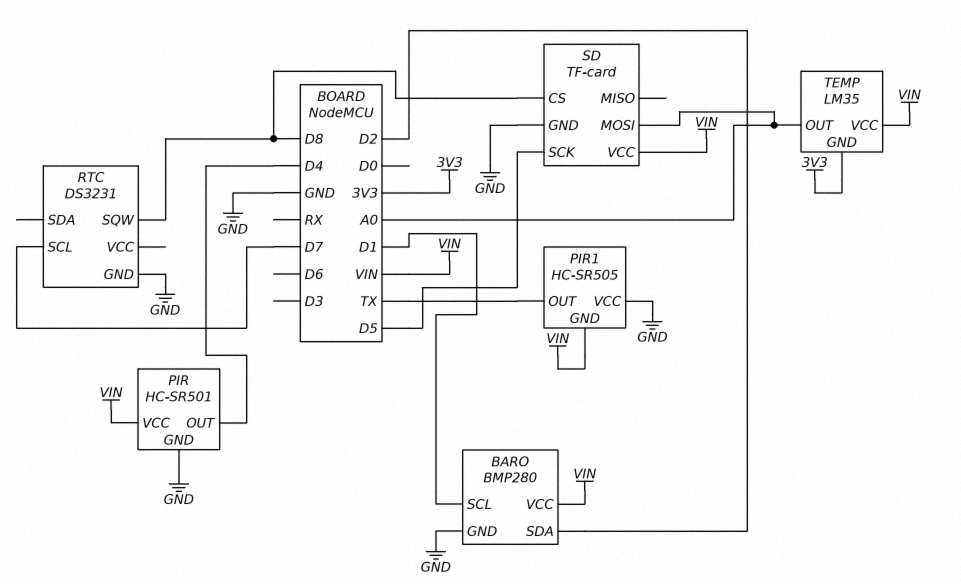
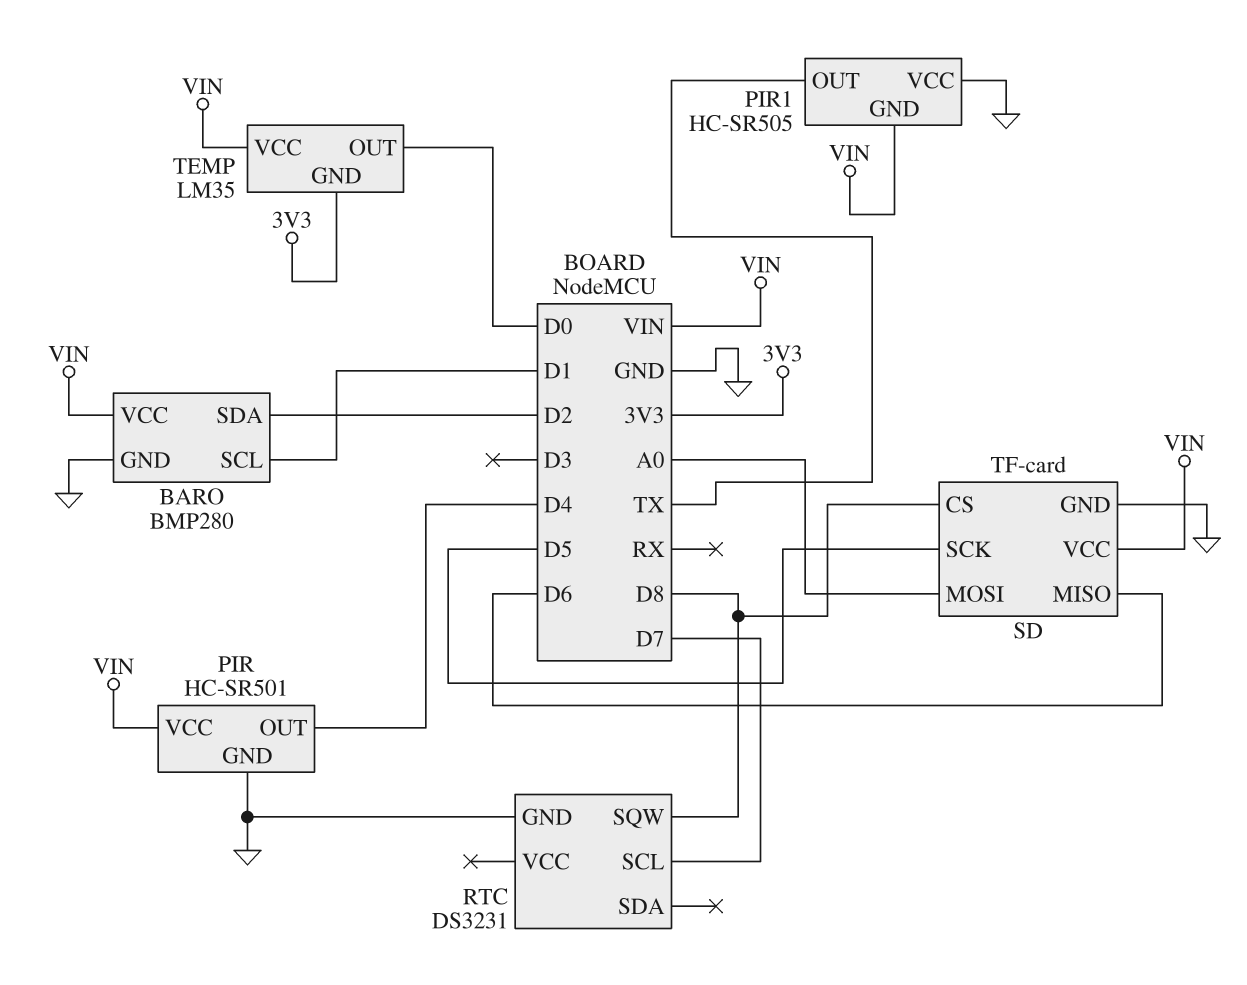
SD pin MISO: none -> D6
TEMP pin OUT: A0 -> D0

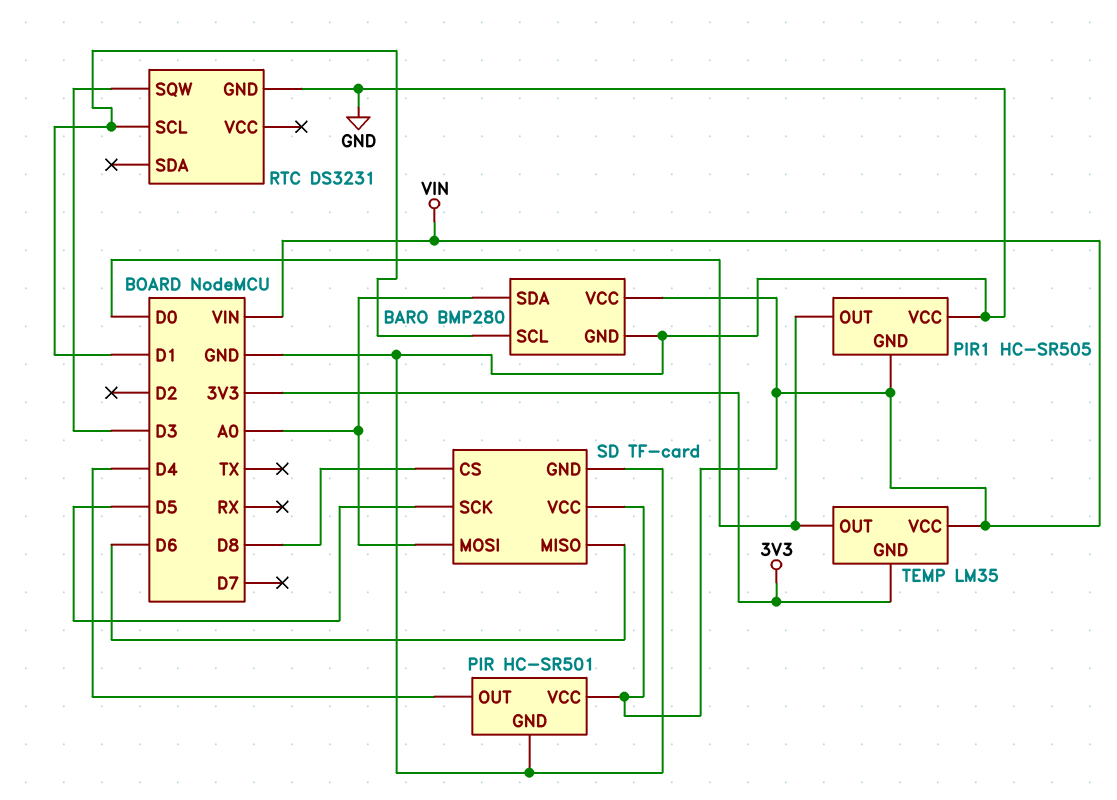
BARO pin SDA: D2 -> A0
PIR1 pin OUT: TX -> D0
RTC pin SCL: D7 -> D1
RTC pin SQW: D8 -> D3

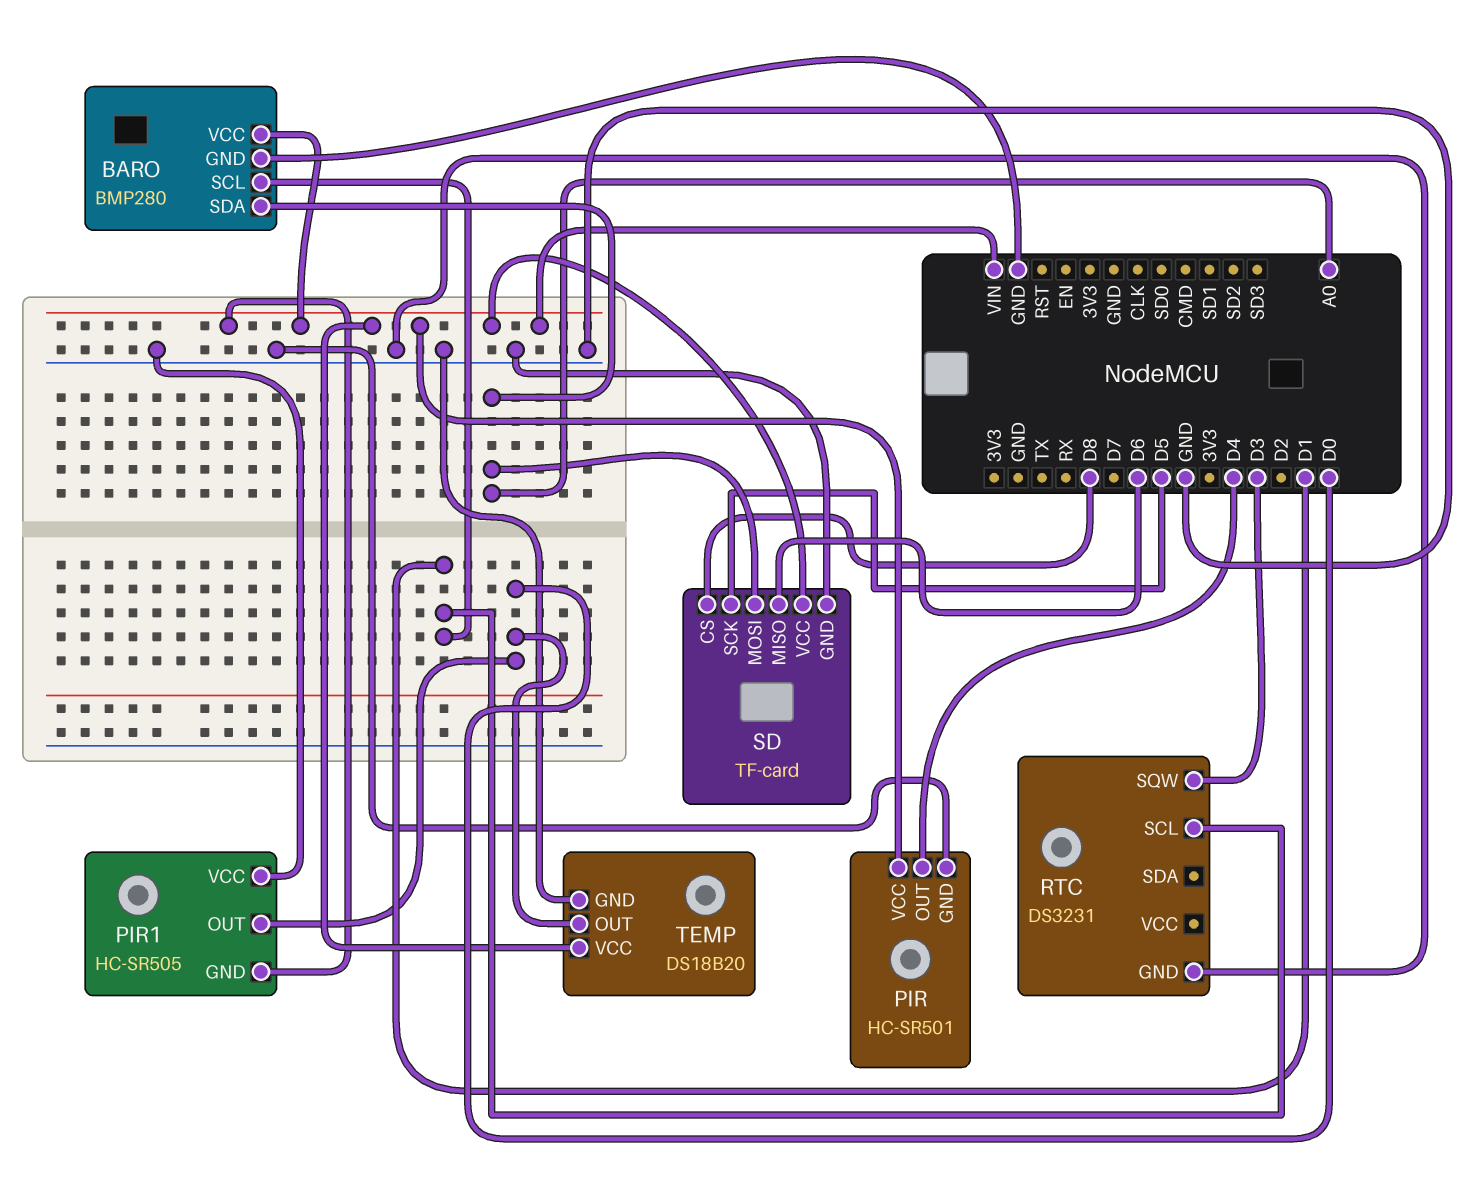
TEMP: LM35 -> DS18B20
TEMP pin GND: 3V3 -> GND

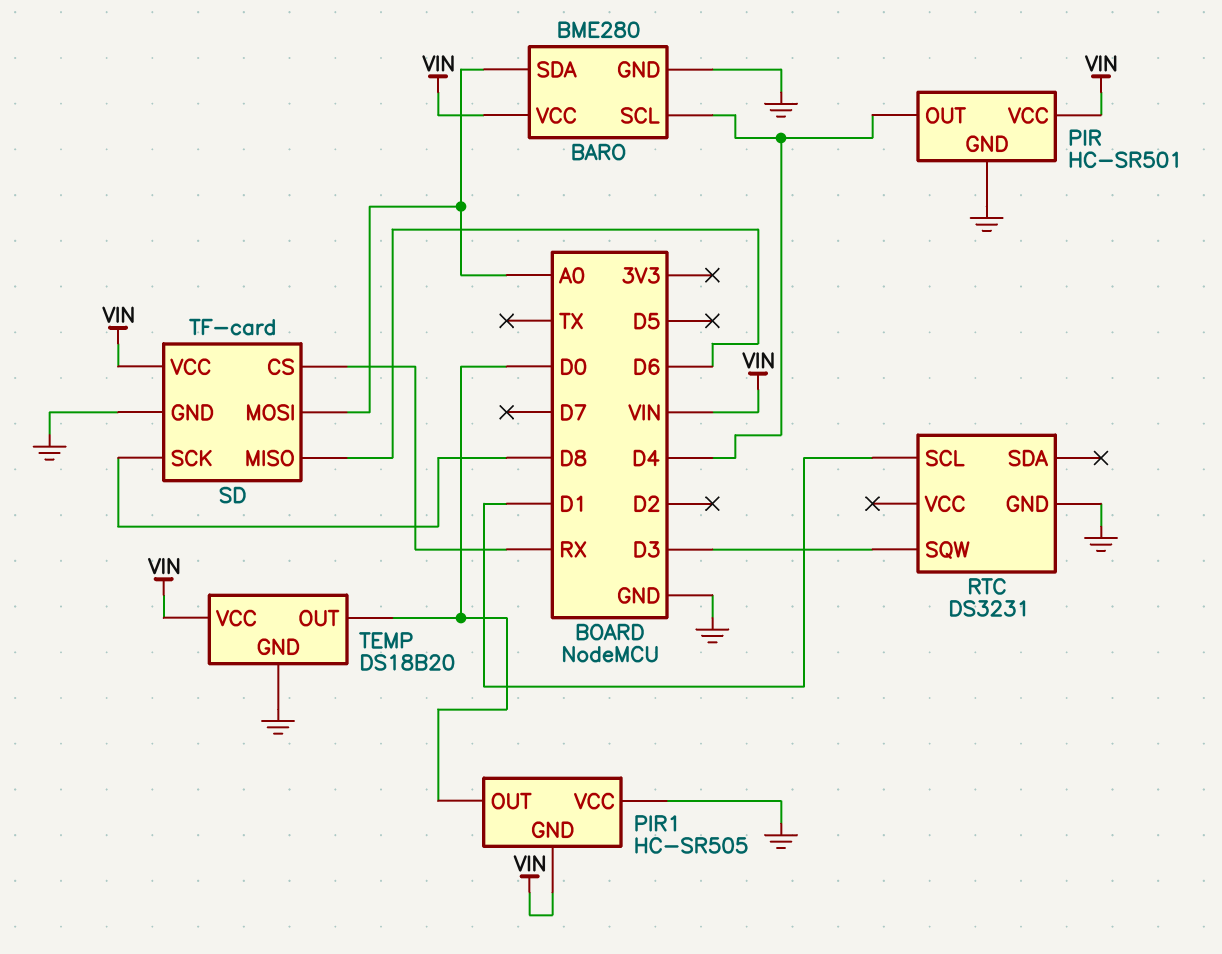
BARO: BMP280 -> BME280
BARO pin SCL: D1 -> D4
SD pin CS: D8 -> RX
SD pin SCK: D5 -> D8

